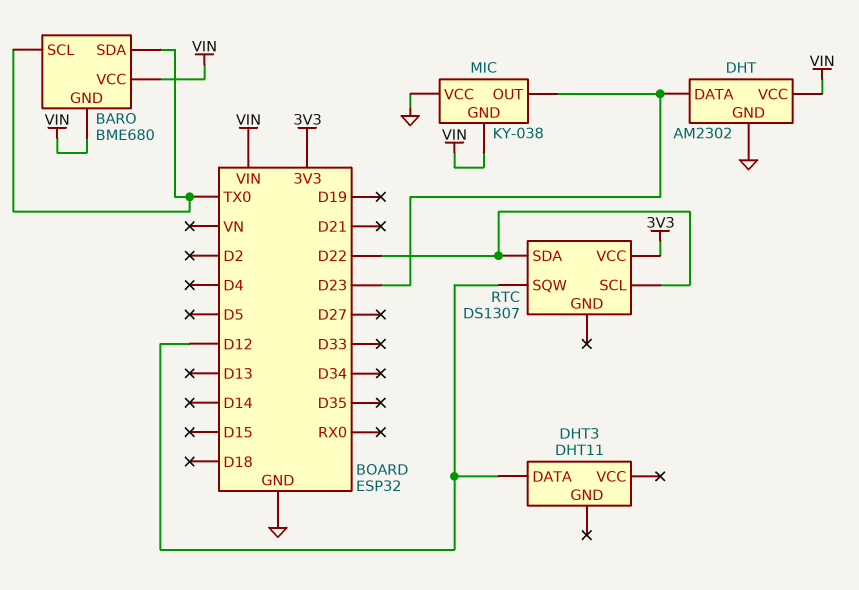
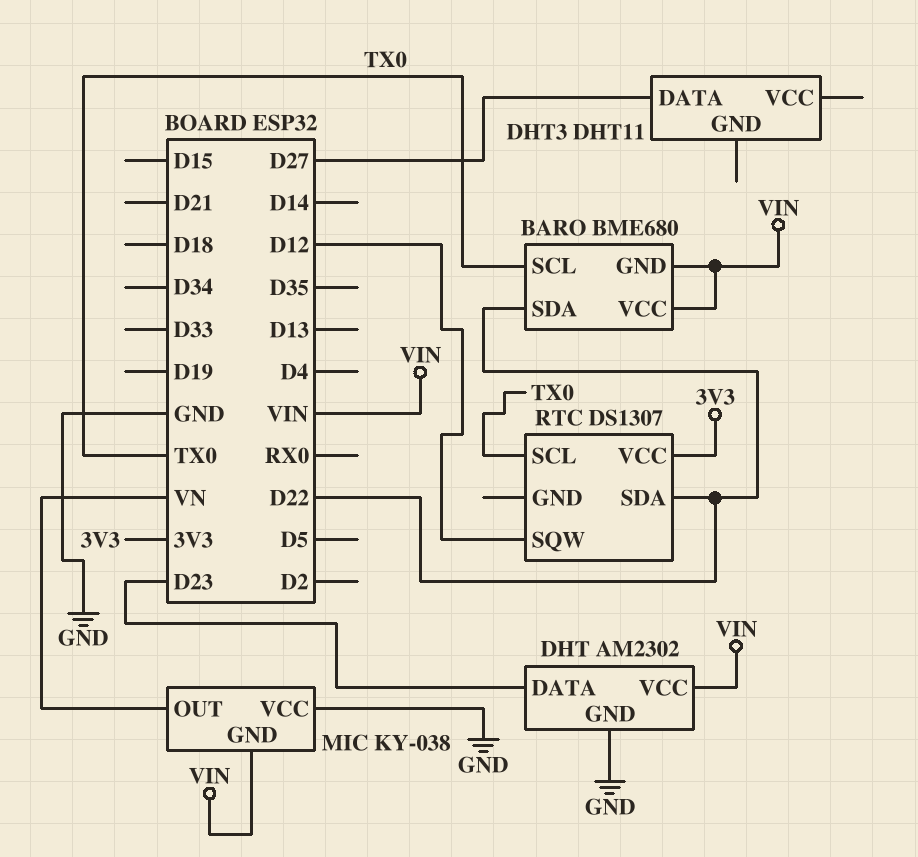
BARO pin SDA: TX0 -> D22
DHT3 pin DATA: D12 -> D27
MIC pin OUT: D23 -> VN
RTC pin SCL: D22 -> TX0

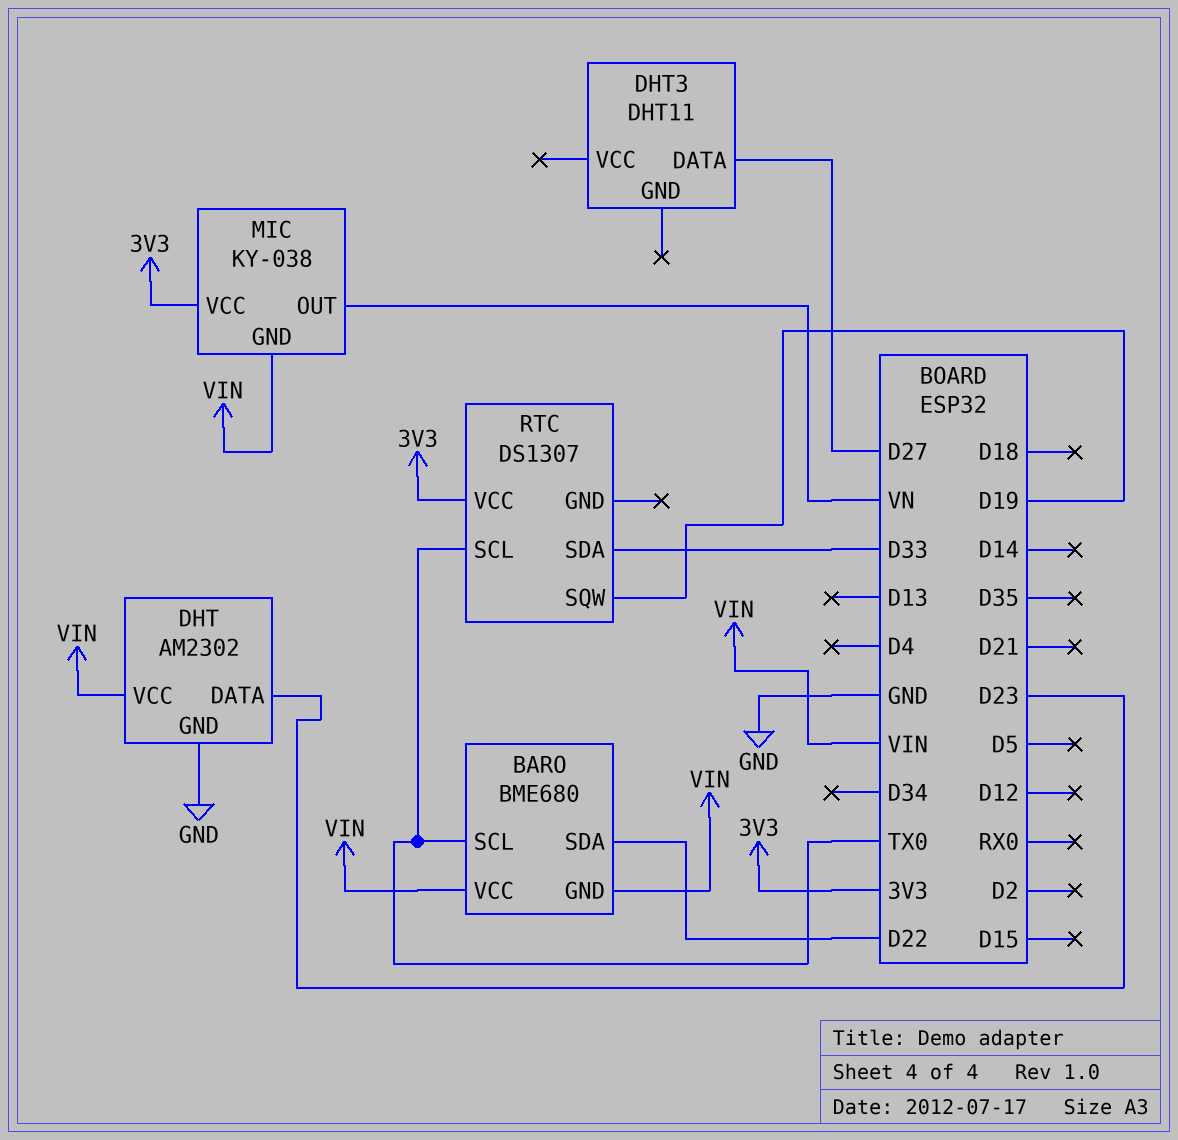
MIC pin VCC: GND -> 3V3
RTC pin SDA: D22 -> D33
RTC pin SQW: D12 -> D19

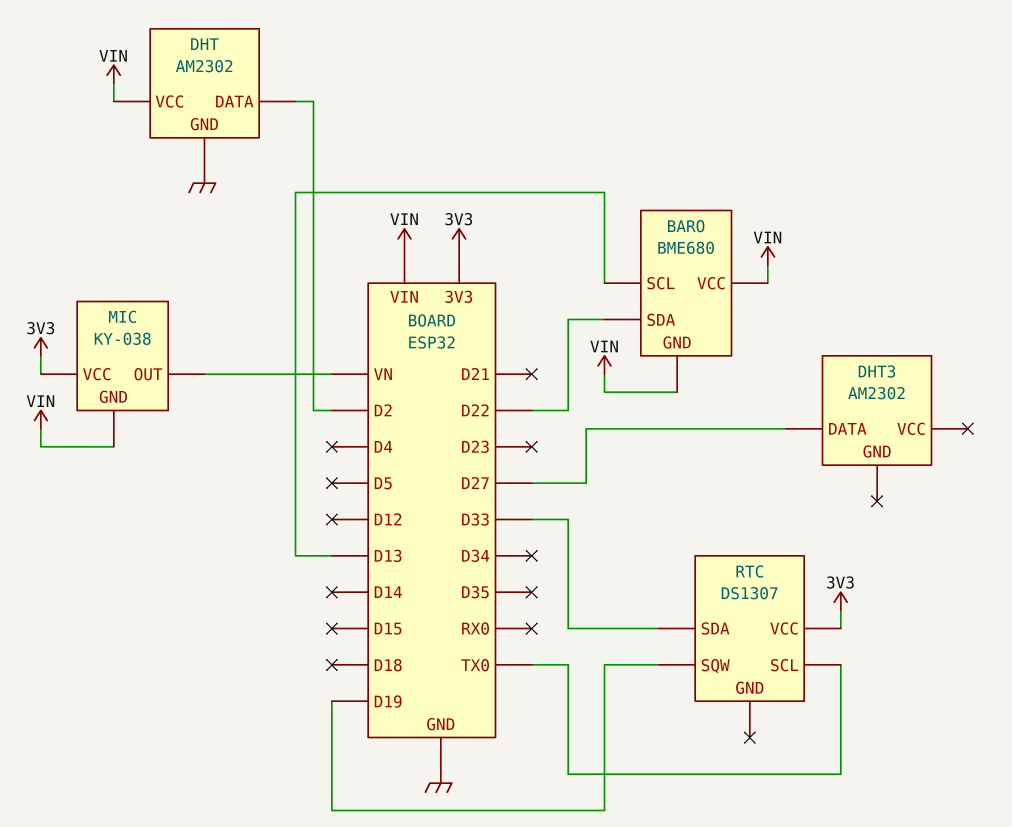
BARO pin SCL: TX0 -> D13
DHT pin DATA: D23 -> D2
DHT3: DHT11 -> AM2302

